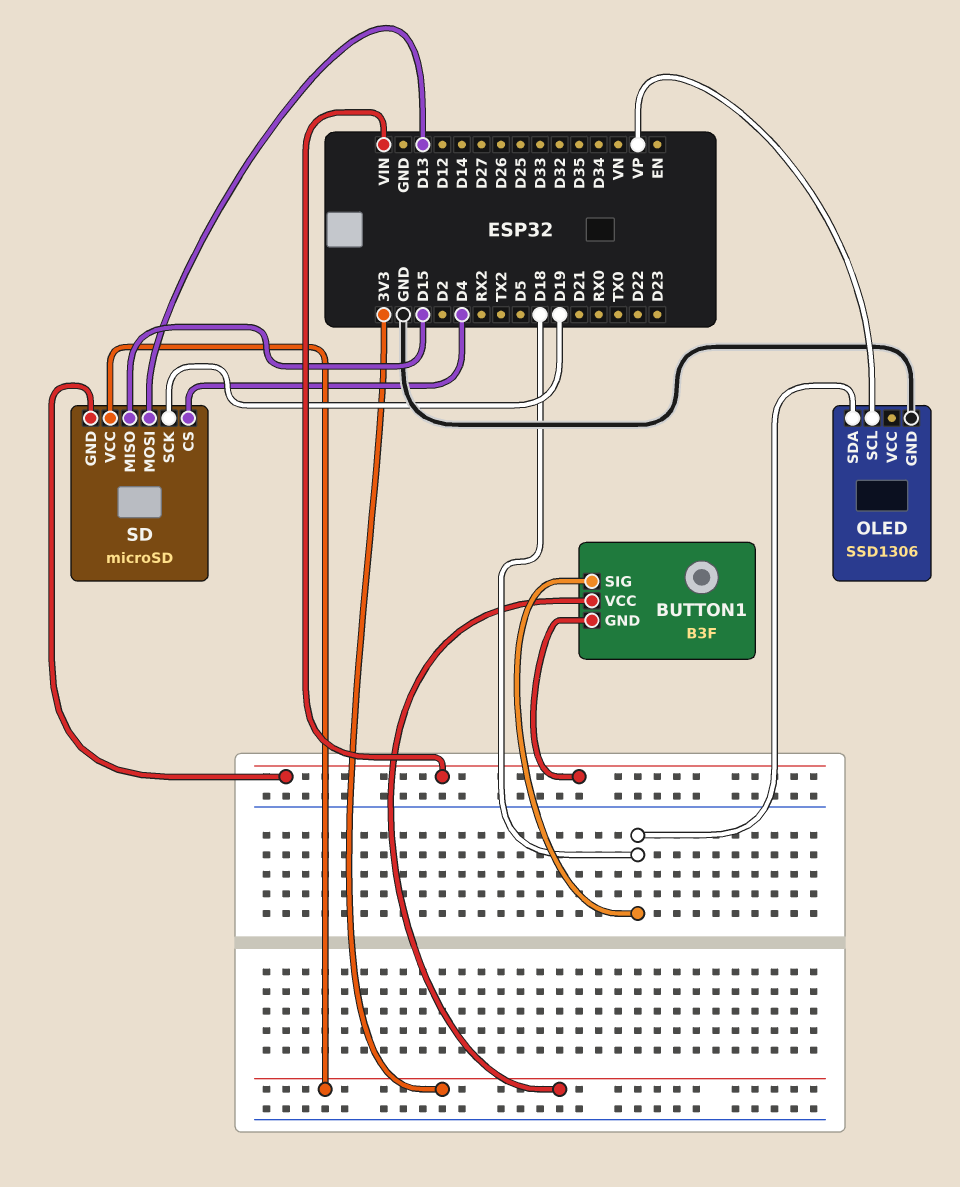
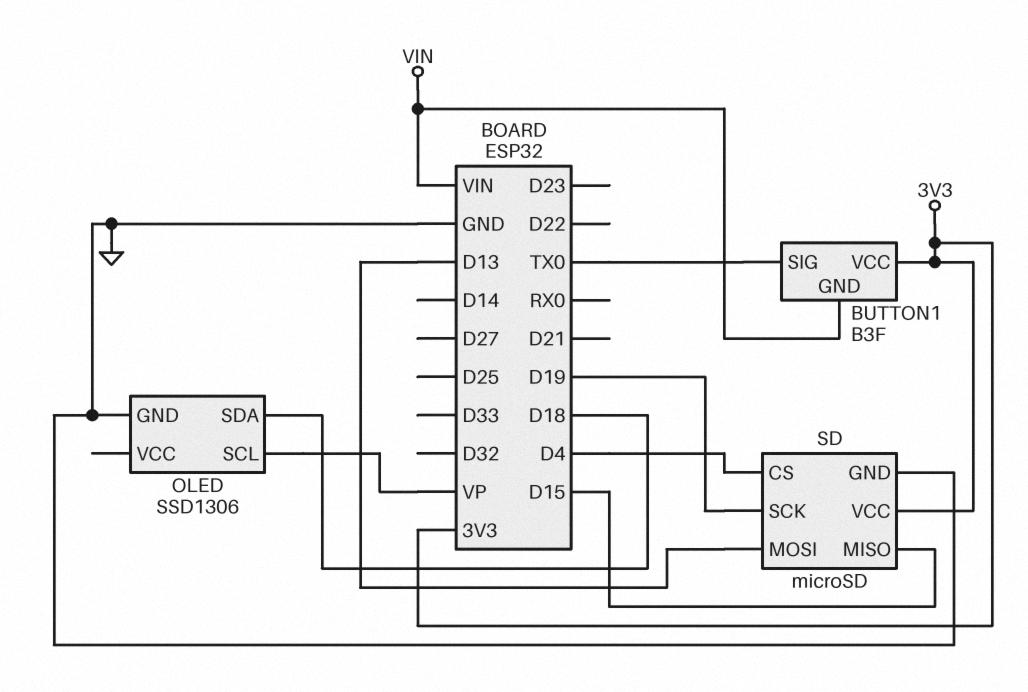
BUTTON1 pin SIG: D18 -> TX0
SD pin GND: VIN -> GND

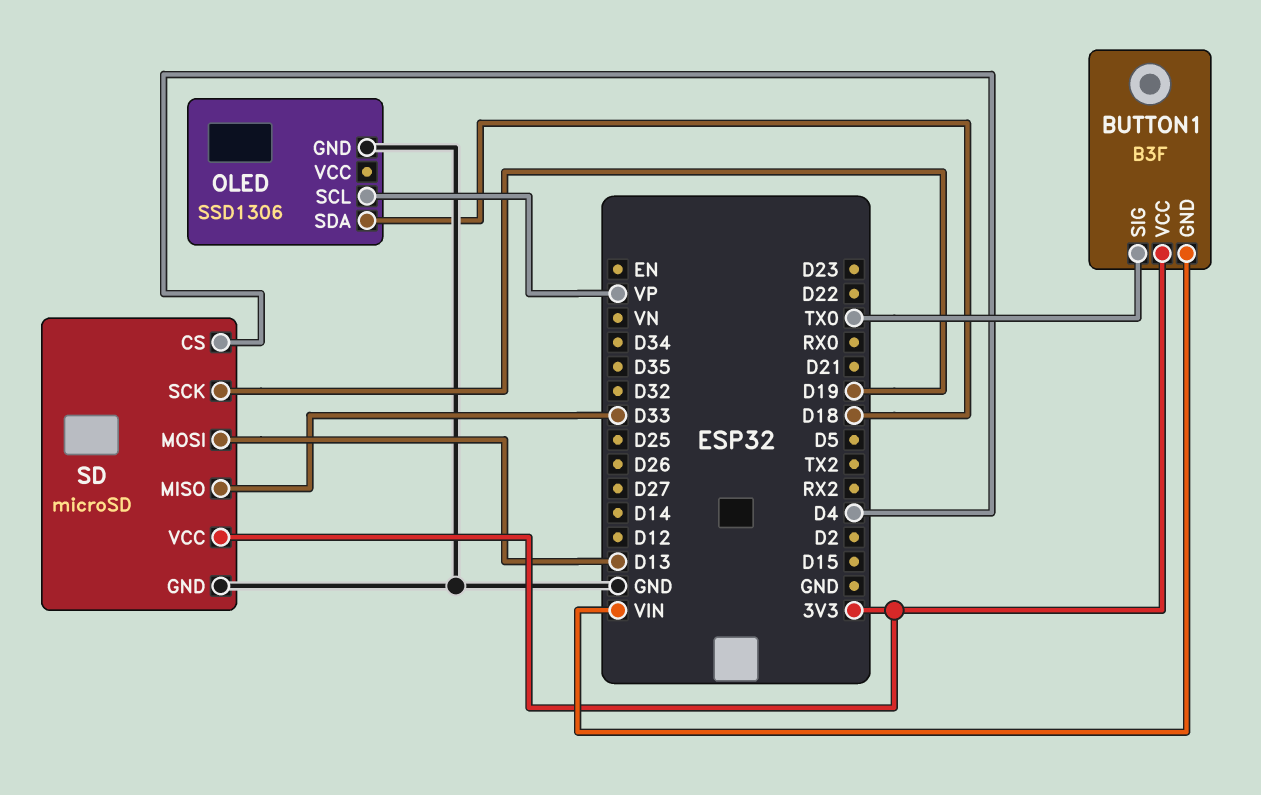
SD pin MISO: D15 -> D33

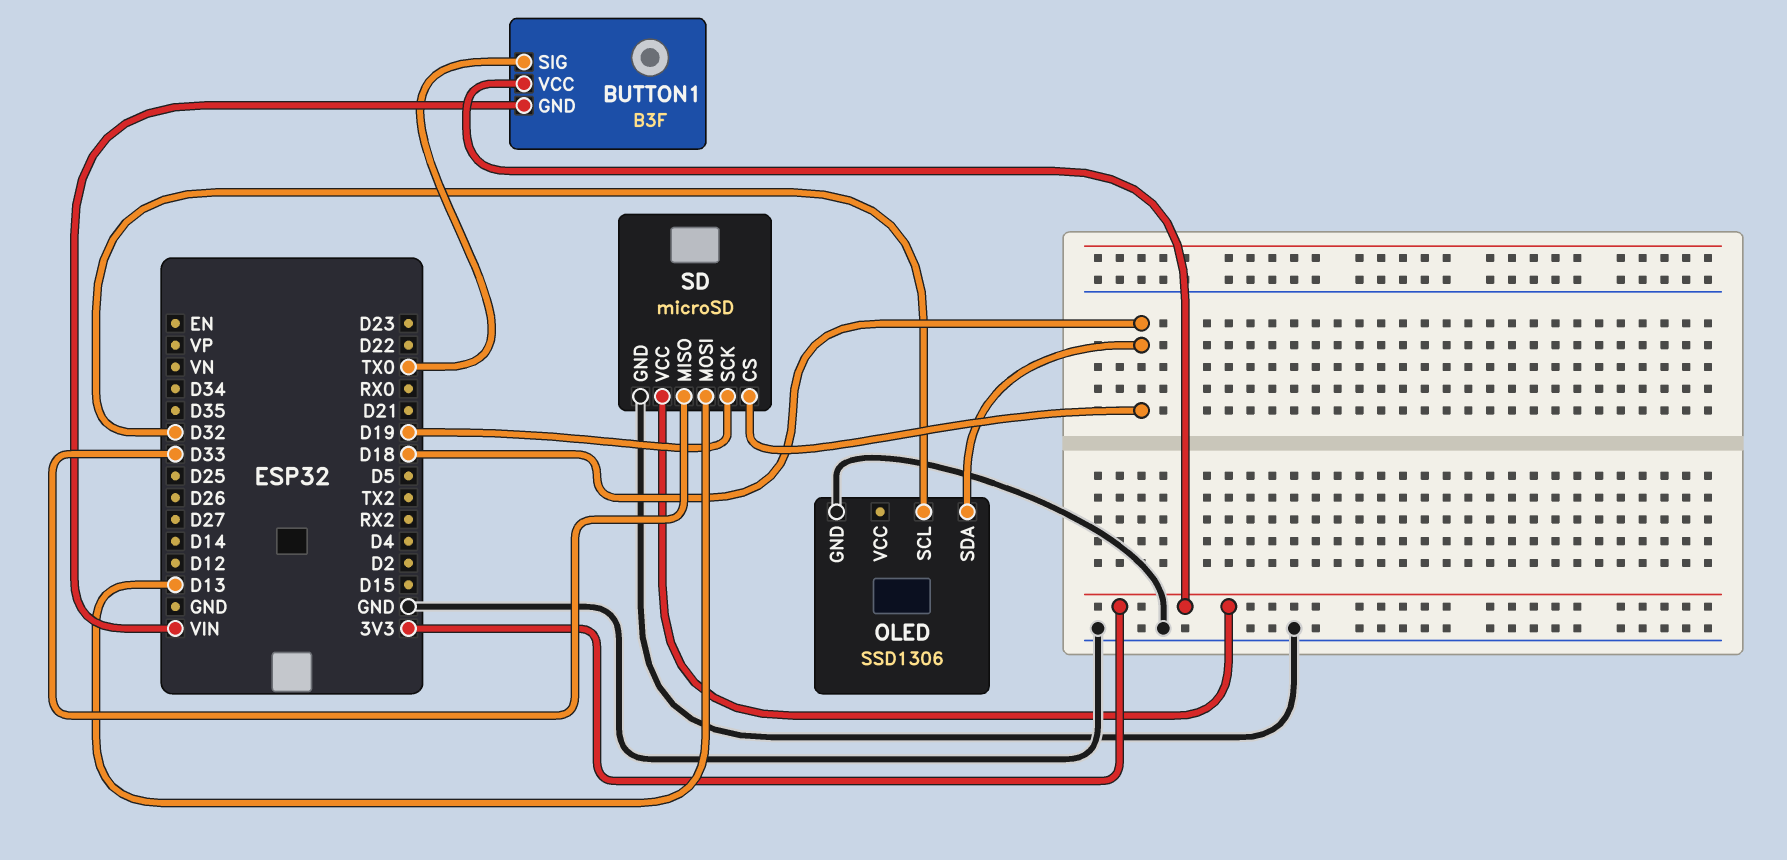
OLED pin SCL: VP -> D32
SD pin CS: D4 -> D18

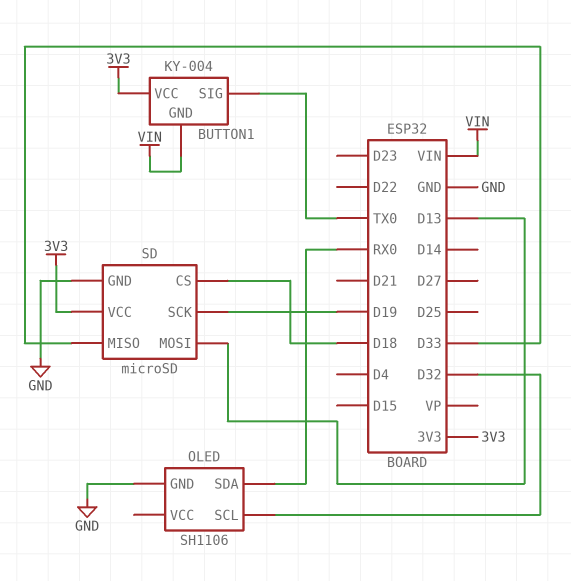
BUTTON1: B3F -> KY-004
OLED: SSD1306 -> SH1106
OLED pin SDA: D18 -> RX0

